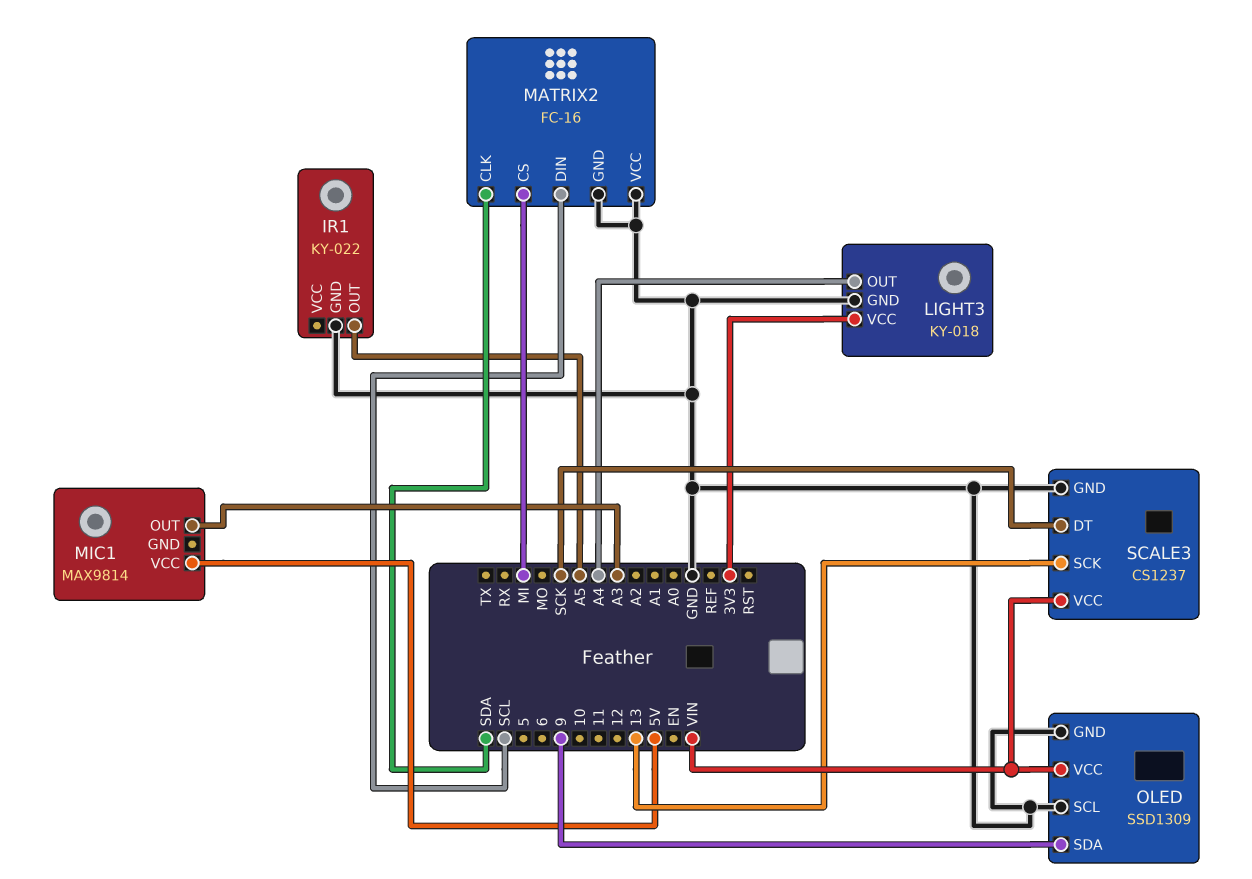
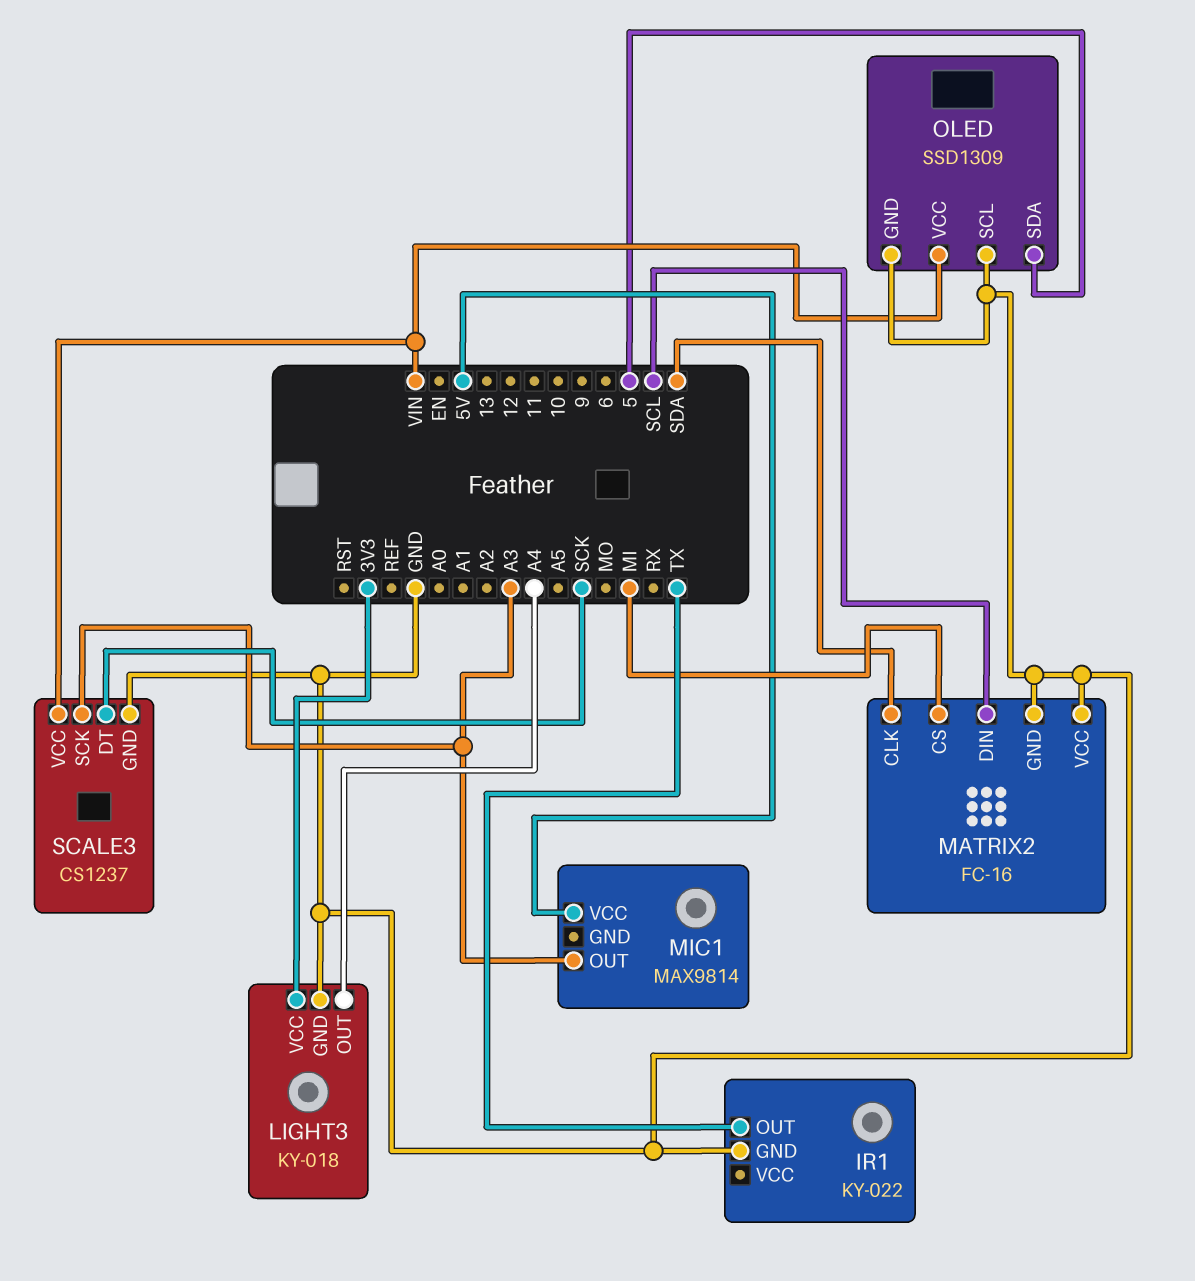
IR1 pin OUT: A5 -> TX
OLED pin SDA: 9 -> 5
SCALE3 pin SCK: 13 -> A3

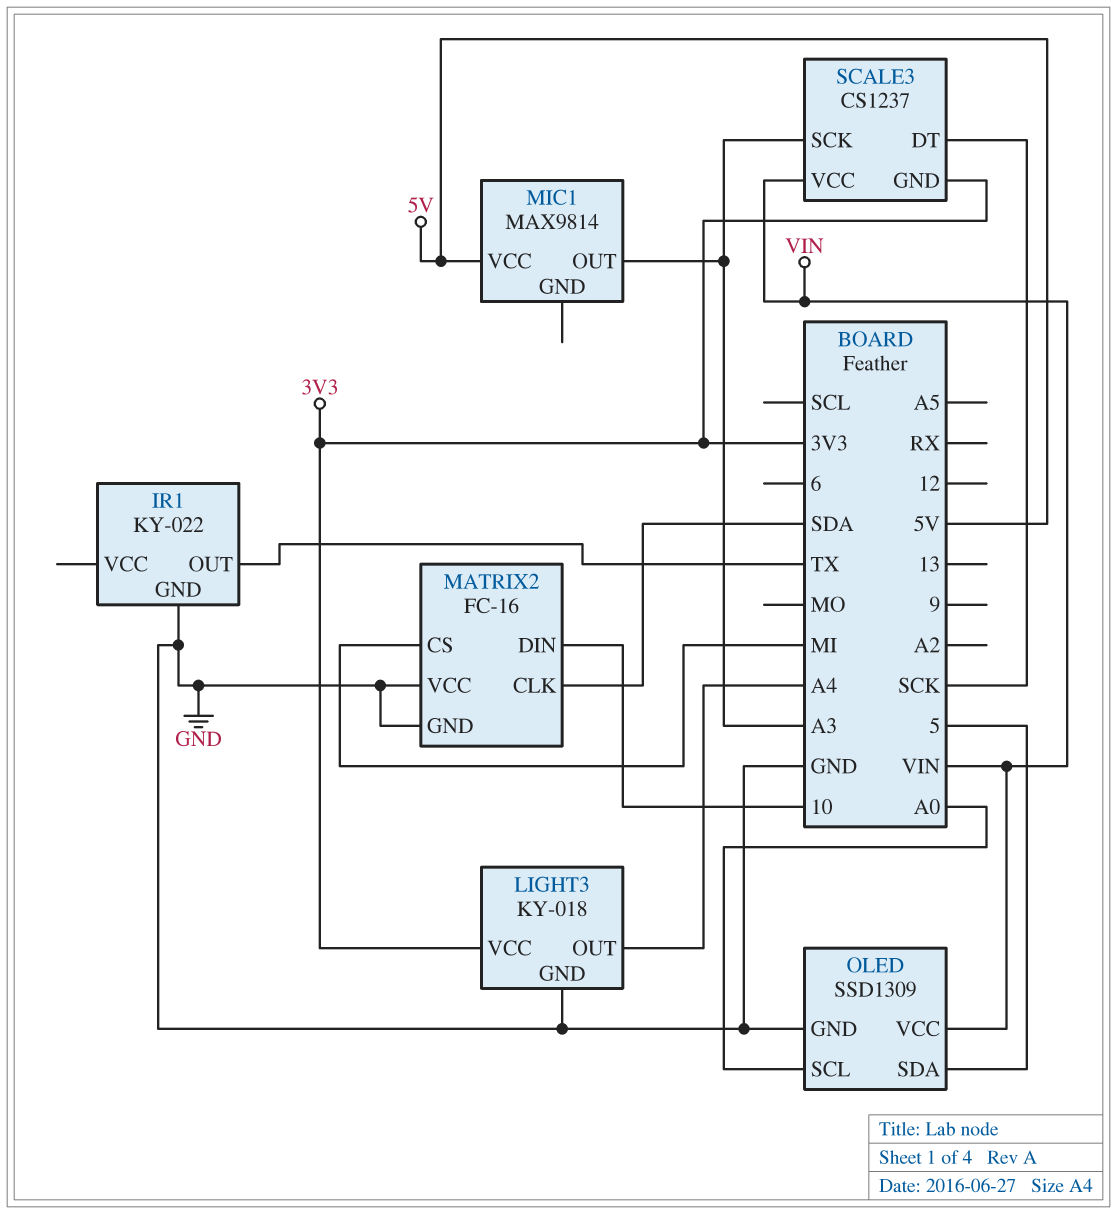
MATRIX2 pin DIN: SCL -> 10
OLED pin SCL: GND -> A0
SCALE3 pin GND: GND -> 3V3

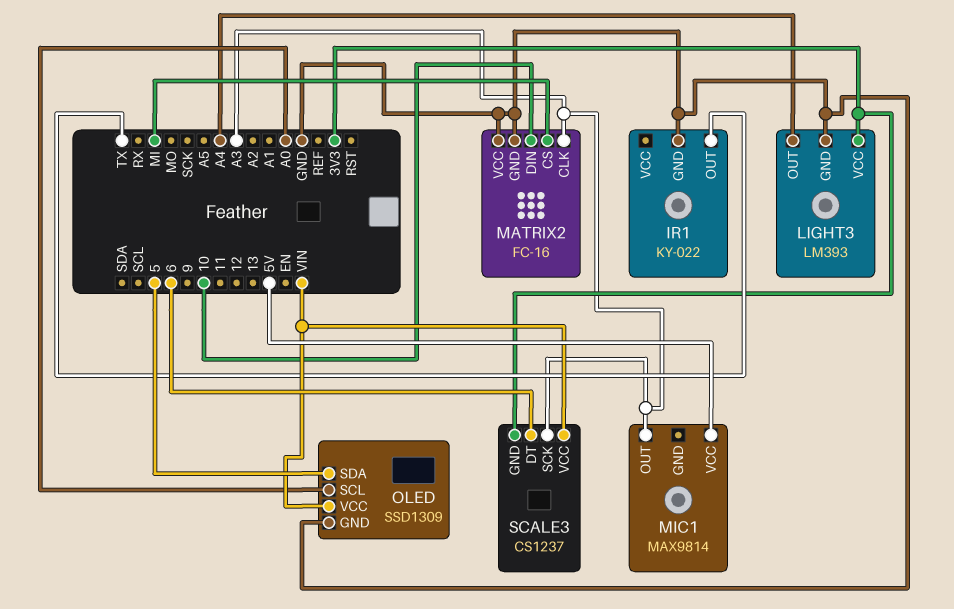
LIGHT3: KY-018 -> LM393
MATRIX2 pin CLK: SDA -> A3
SCALE3 pin DT: SCK -> 6

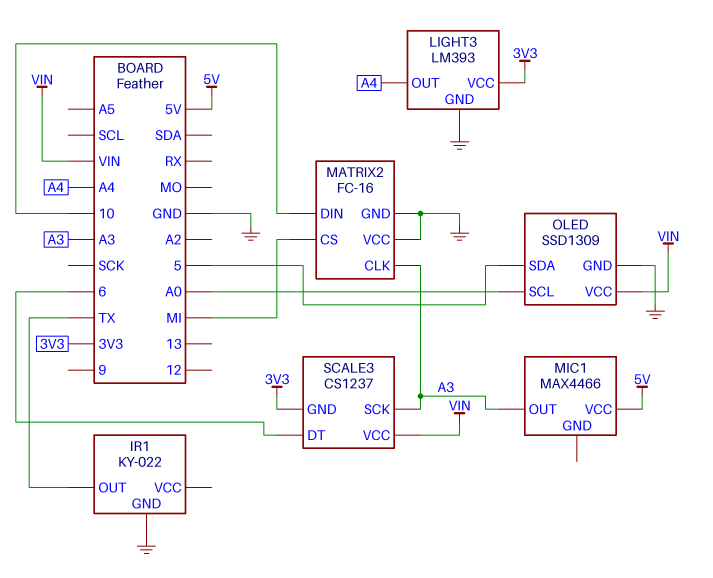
MIC1: MAX9814 -> MAX4466

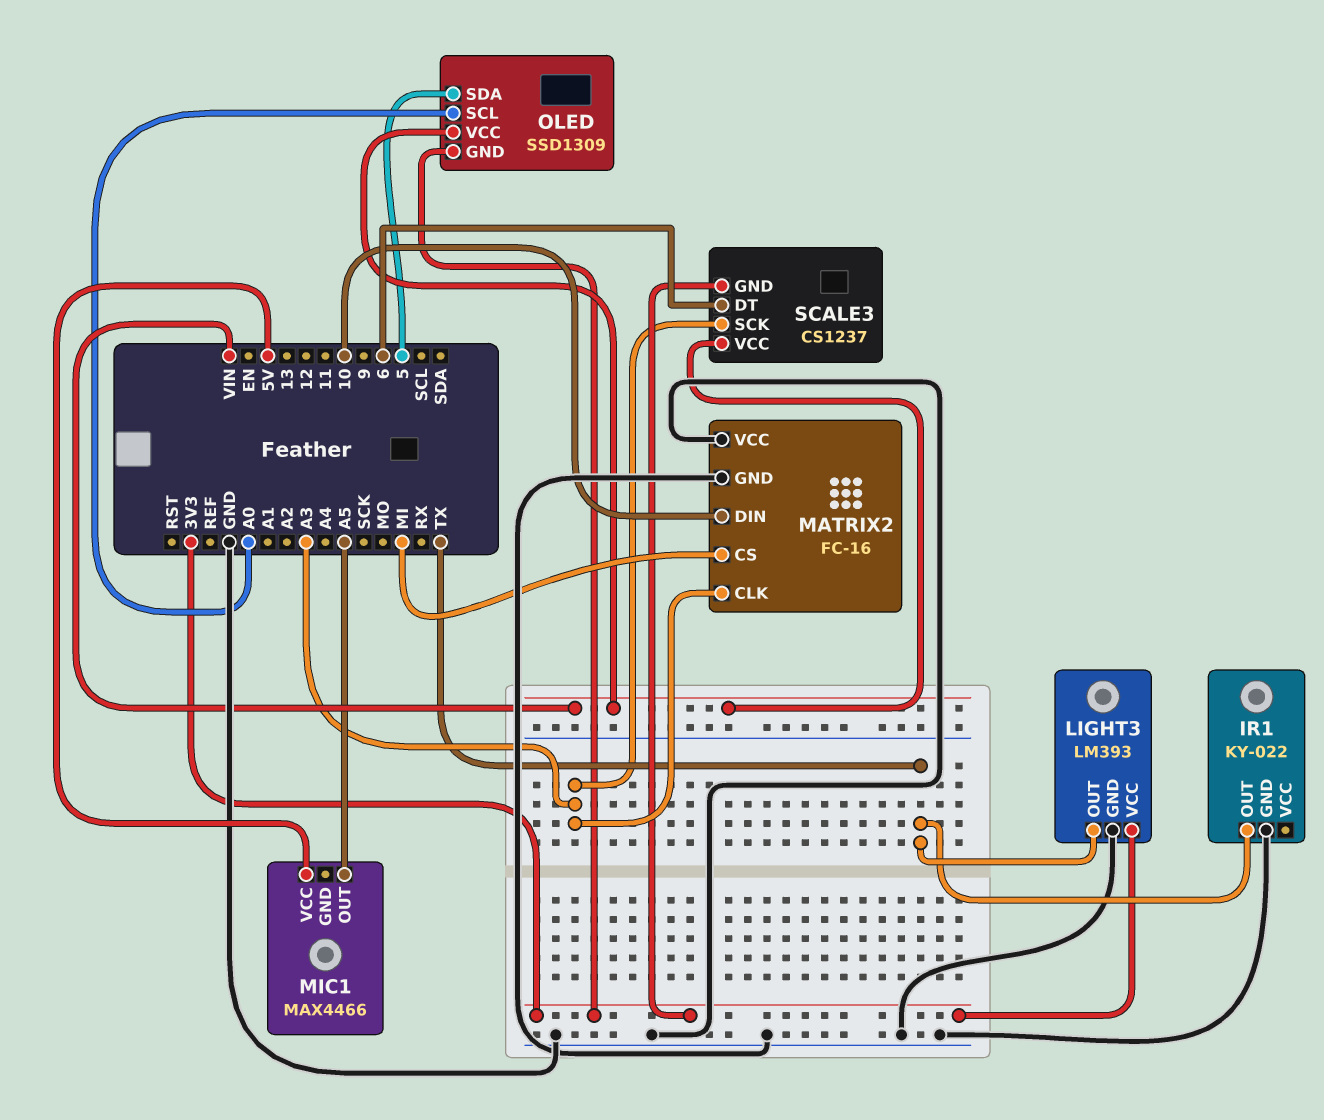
LIGHT3 pin OUT: A4 -> TX
MIC1 pin OUT: A3 -> A5
OLED pin GND: GND -> 3V3

